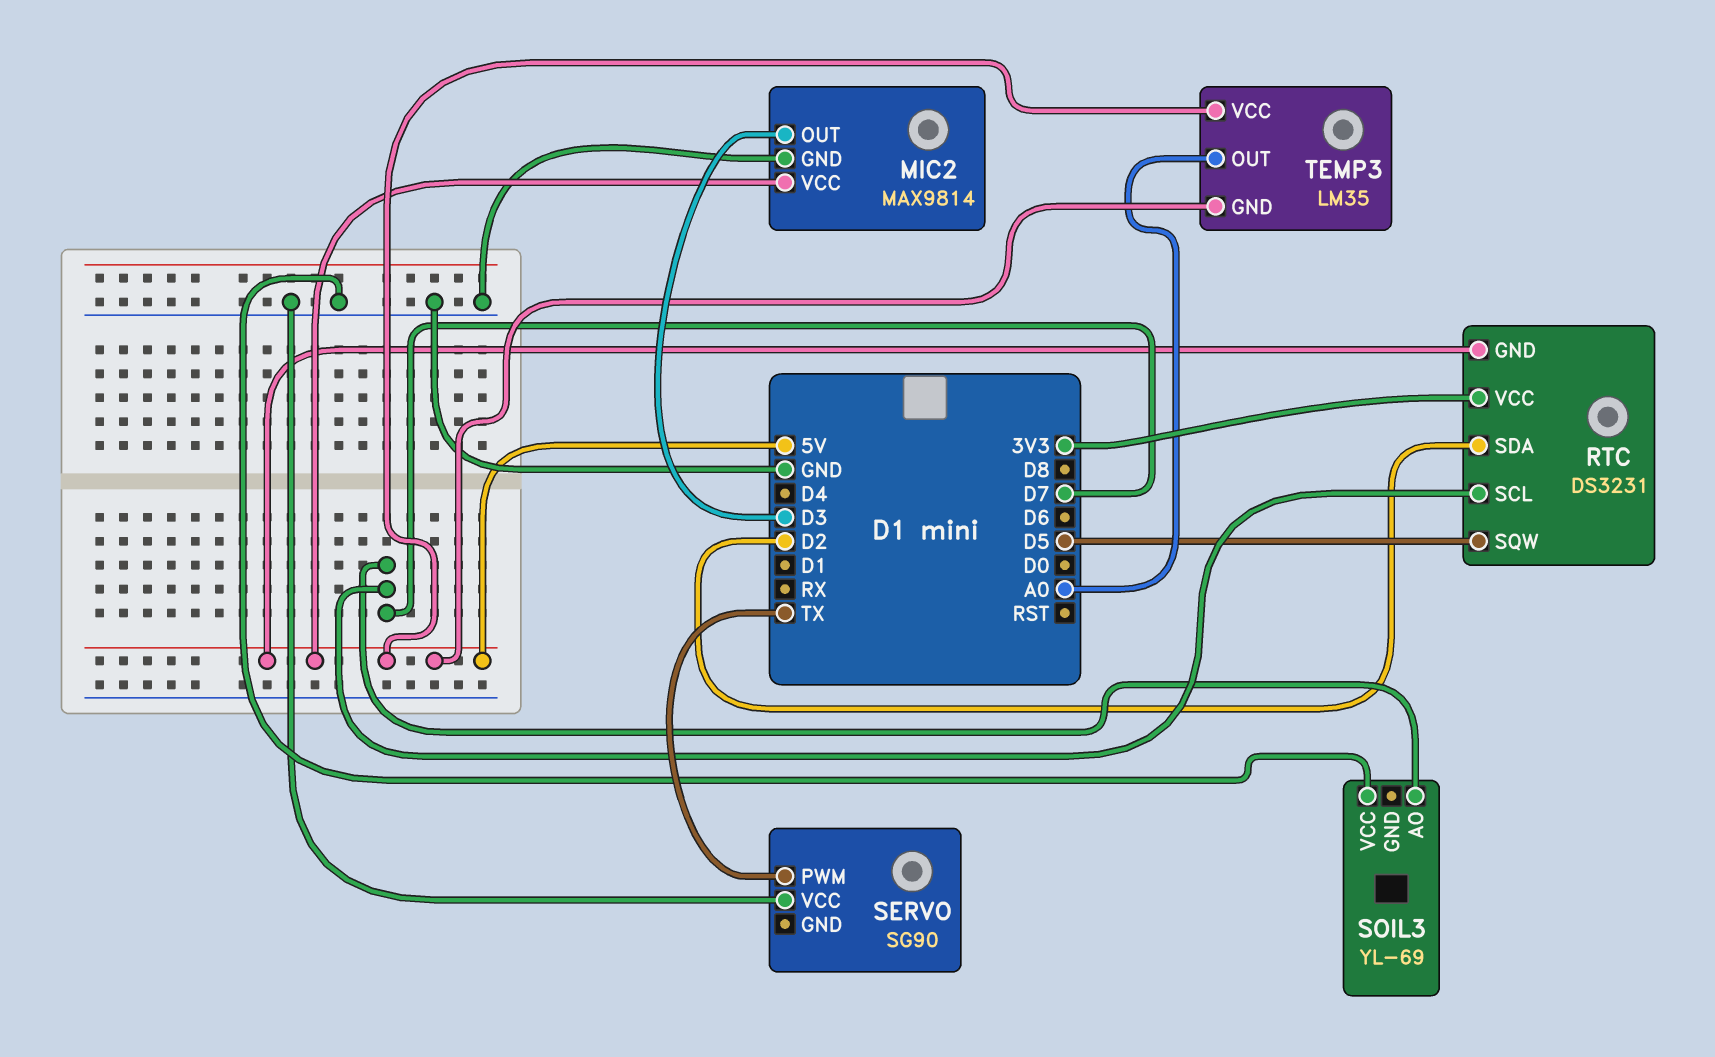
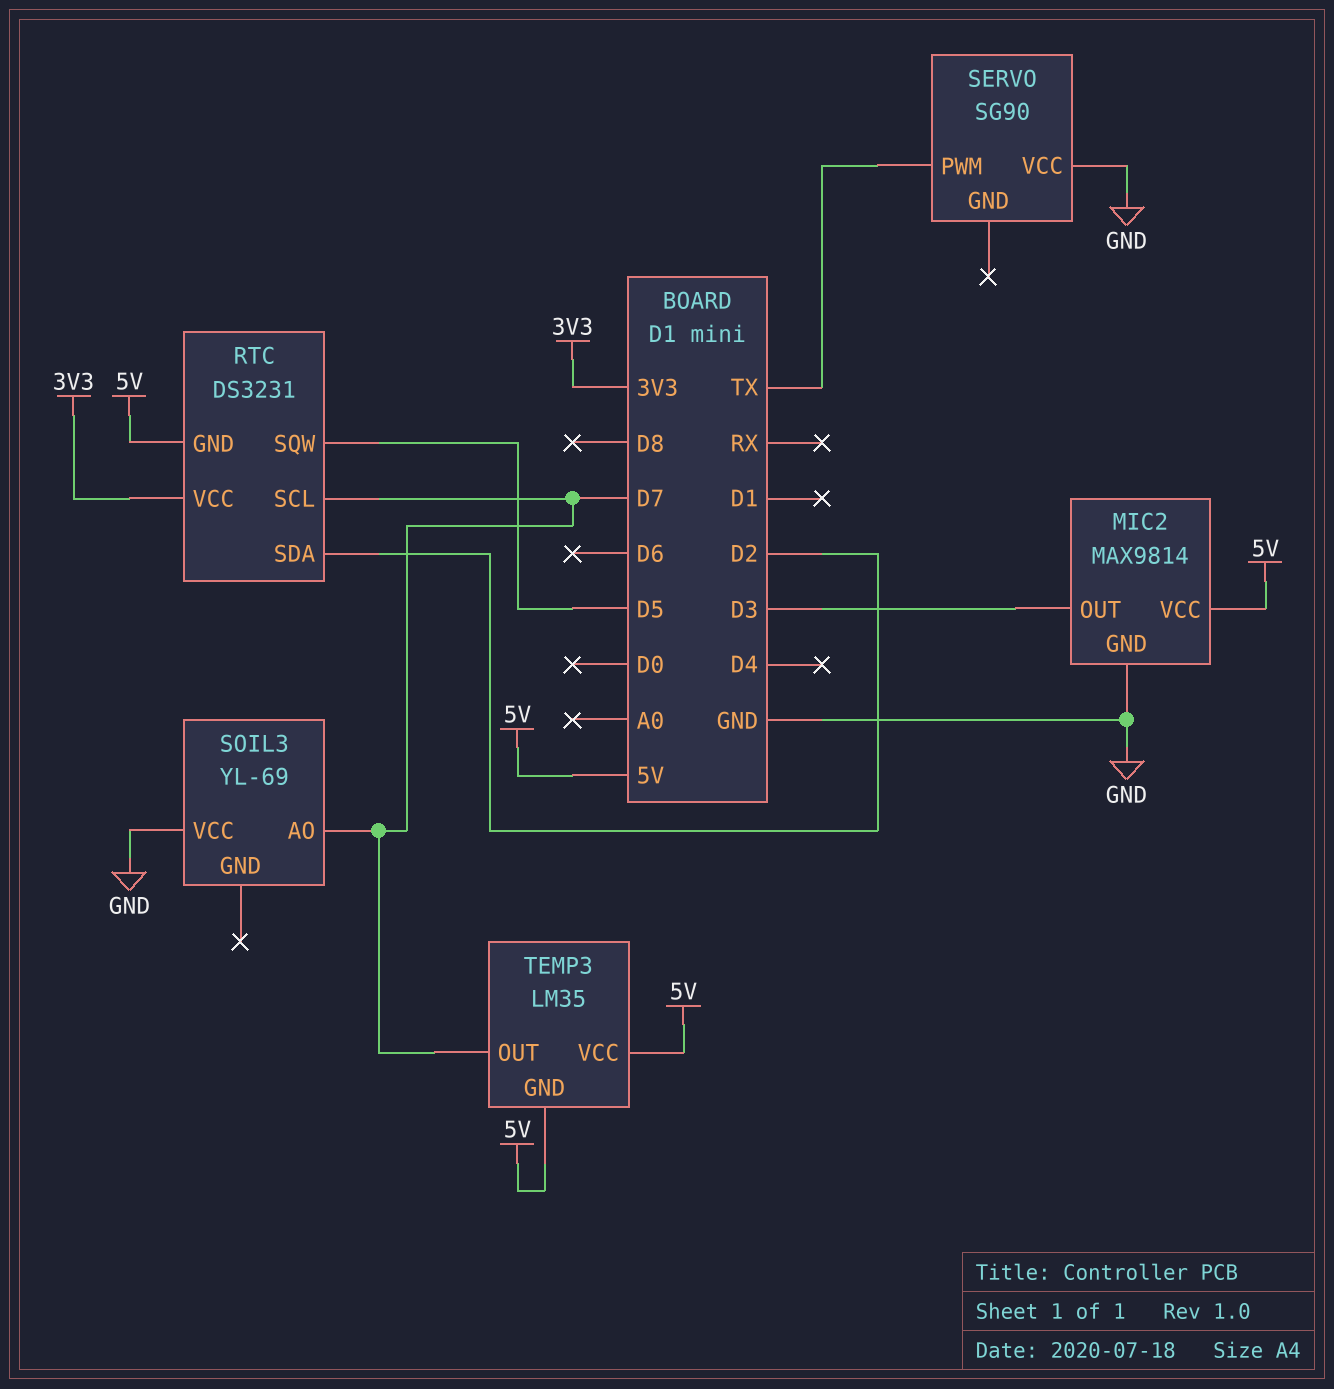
TEMP3 pin OUT: A0 -> D7

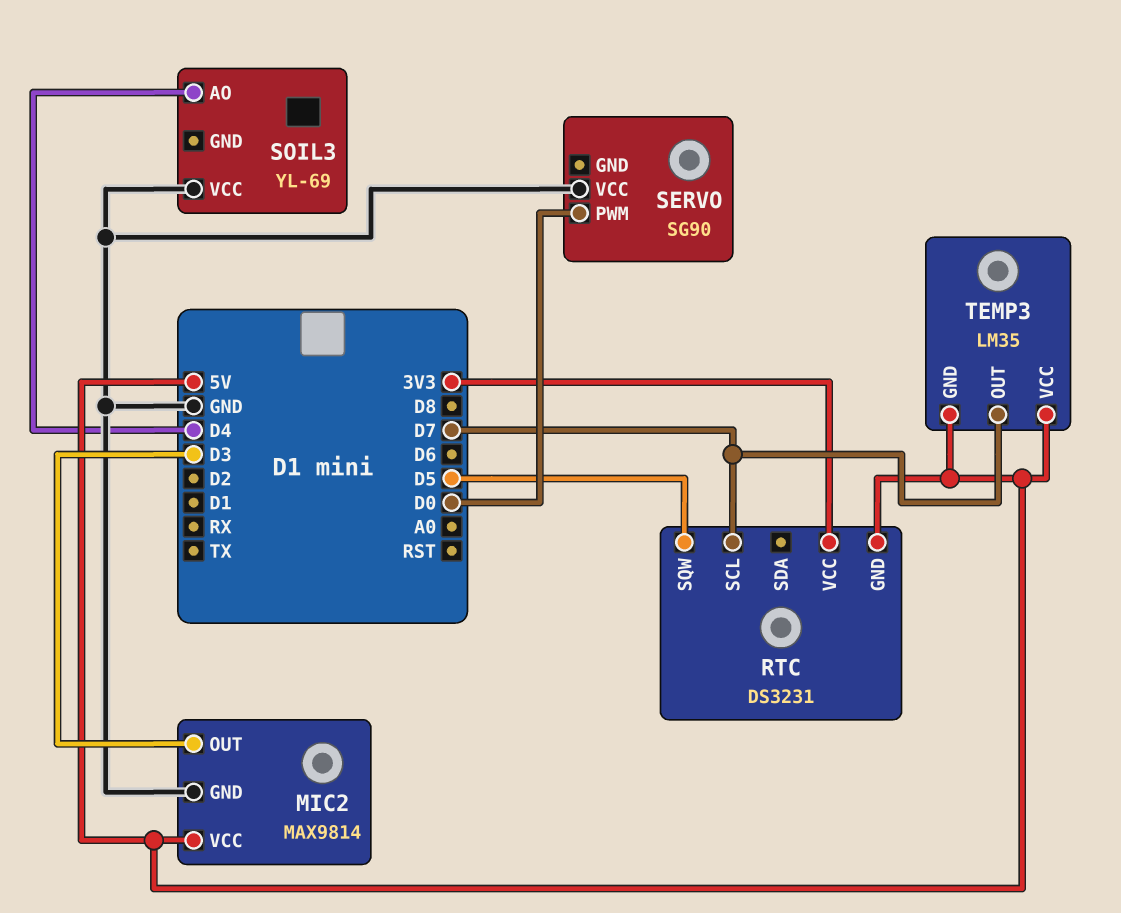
RTC pin SDA: D2 -> none
SERVO pin PWM: TX -> D0
SOIL3 pin AO: D7 -> D4

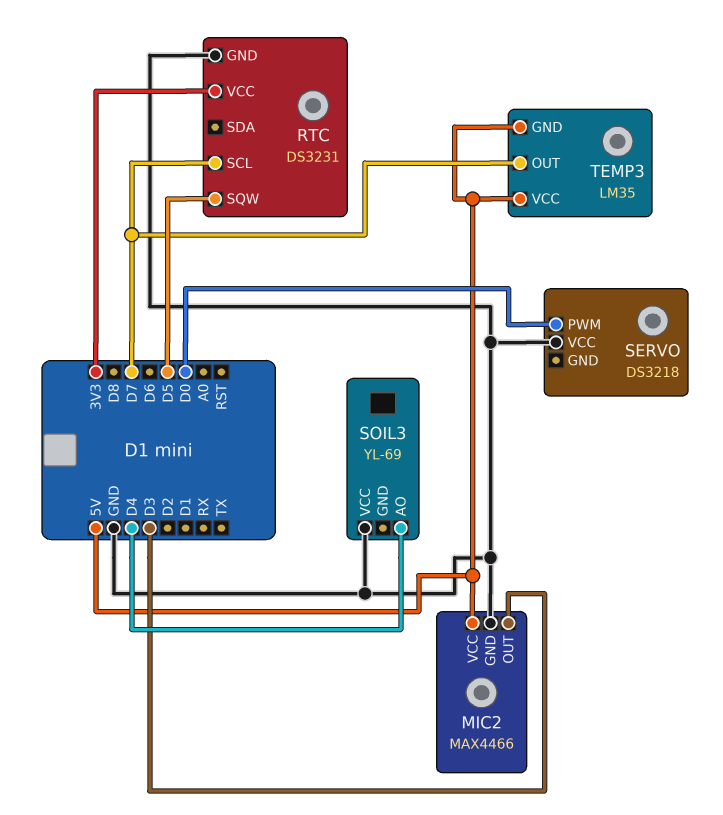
MIC2: MAX9814 -> MAX4466
RTC pin GND: 5V -> GND
SERVO: SG90 -> DS3218

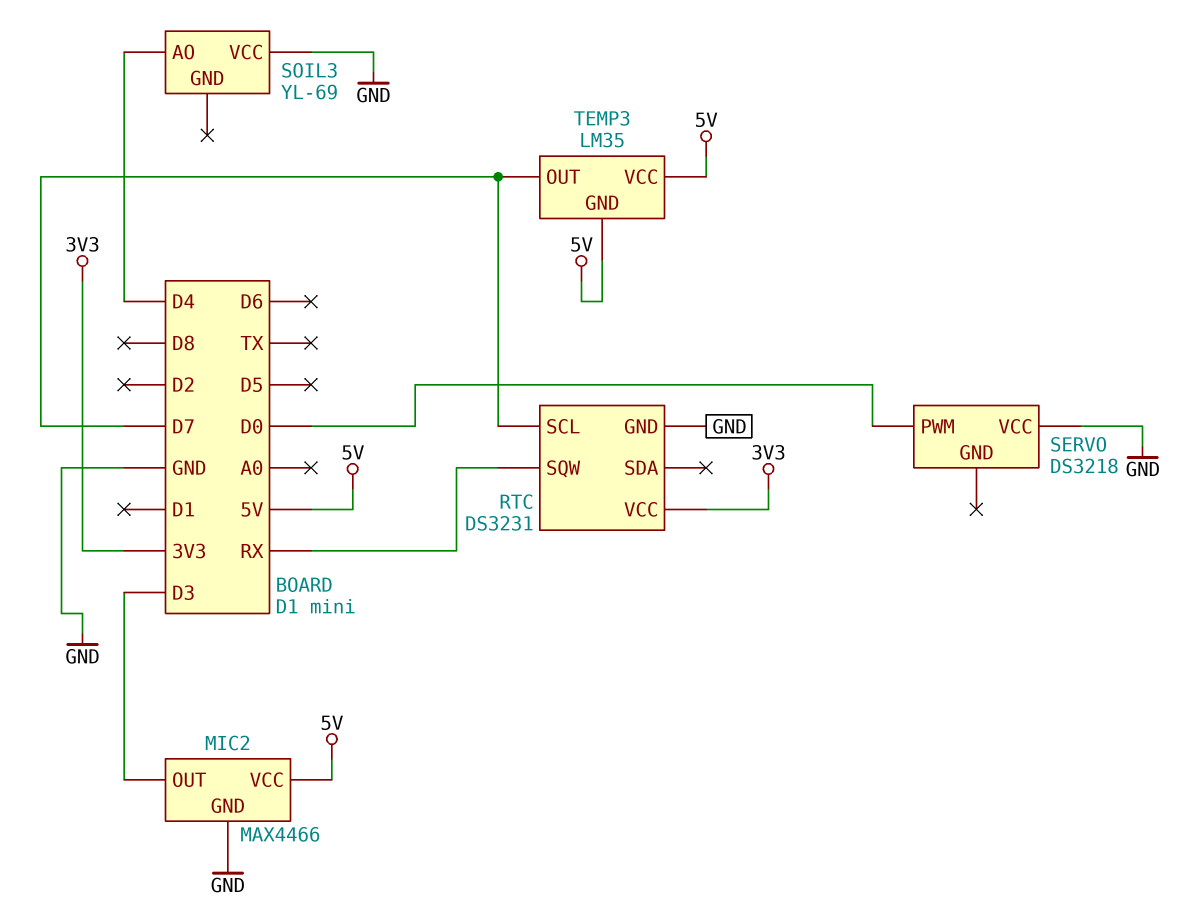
RTC pin SQW: D5 -> RX

